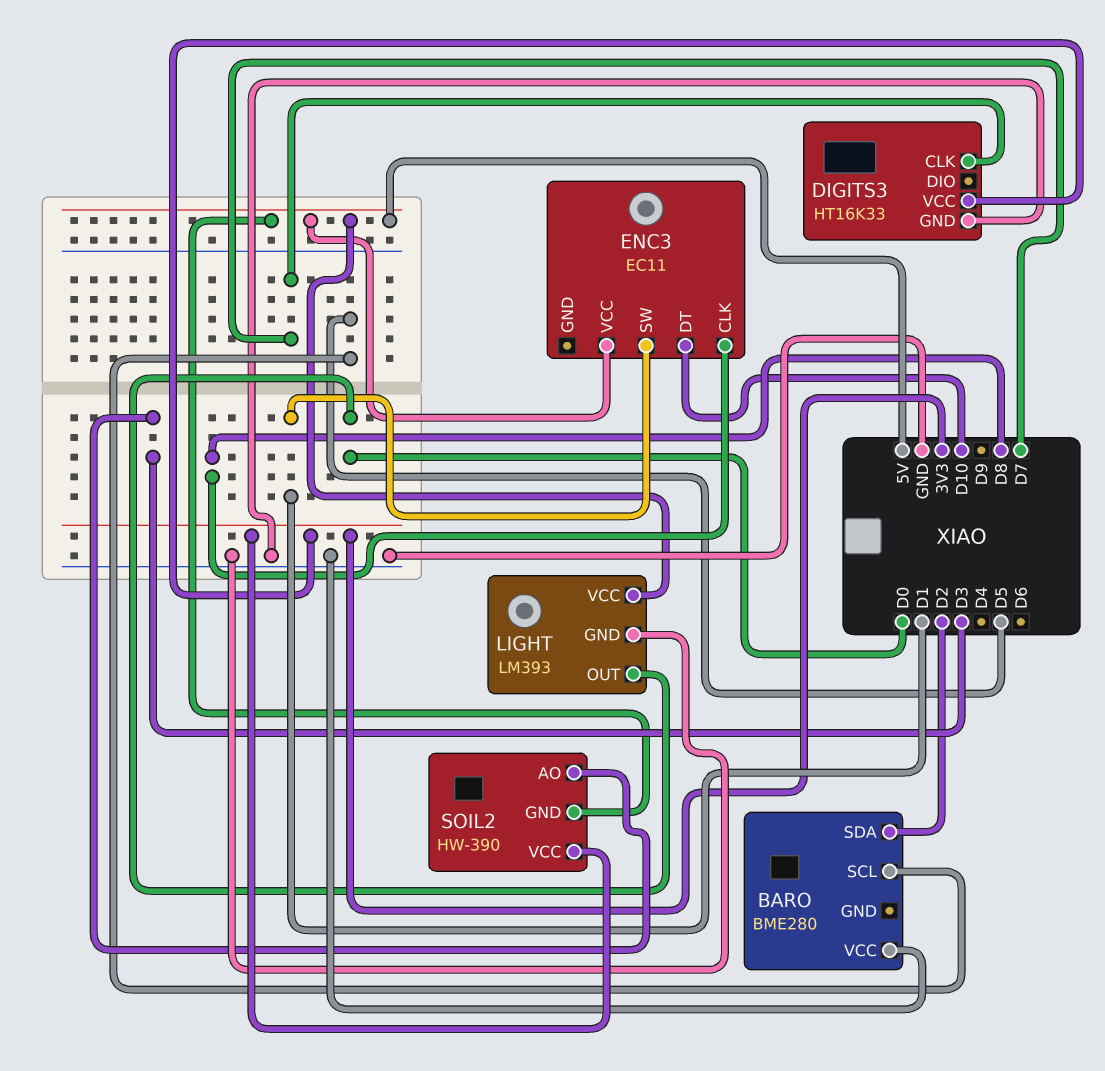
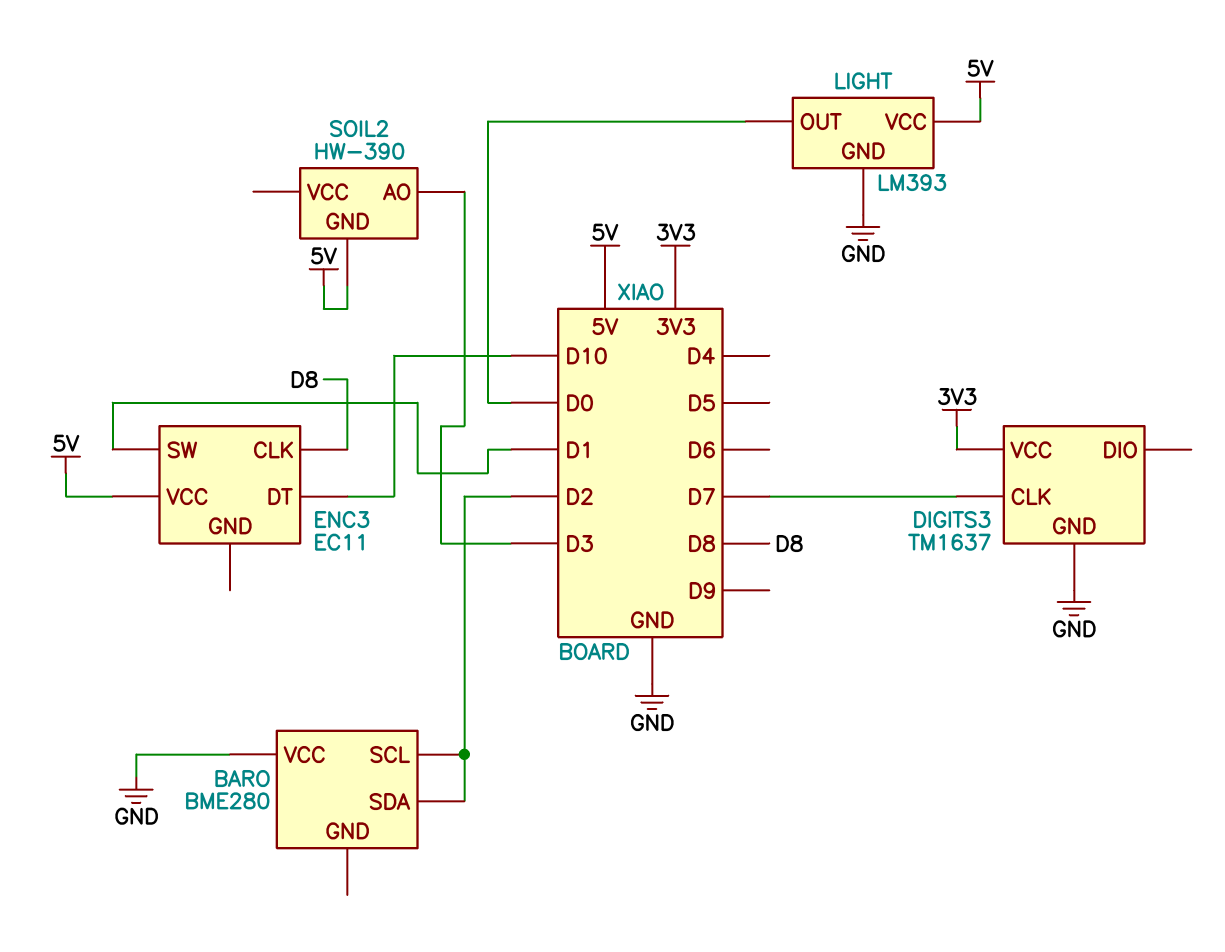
BARO pin SCL: D5 -> D2
DIGITS3: HT16K33 -> TM1637
SOIL2 pin VCC: 3V3 -> none

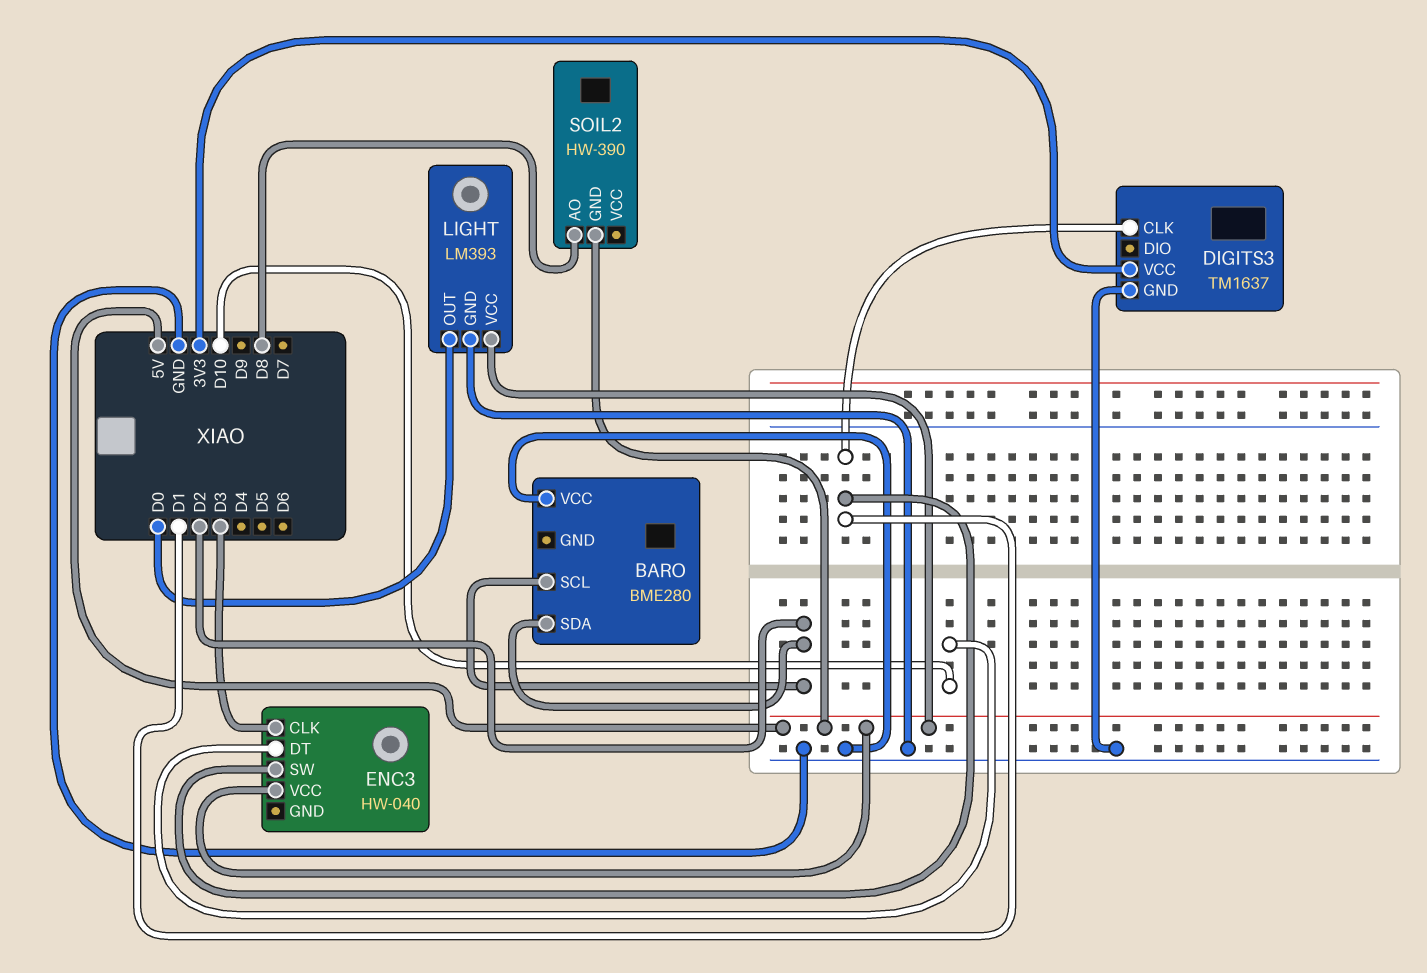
DIGITS3 pin CLK: D7 -> D1
ENC3: EC11 -> HW-040
ENC3 pin CLK: D8 -> D3
SOIL2 pin AO: D3 -> D8

